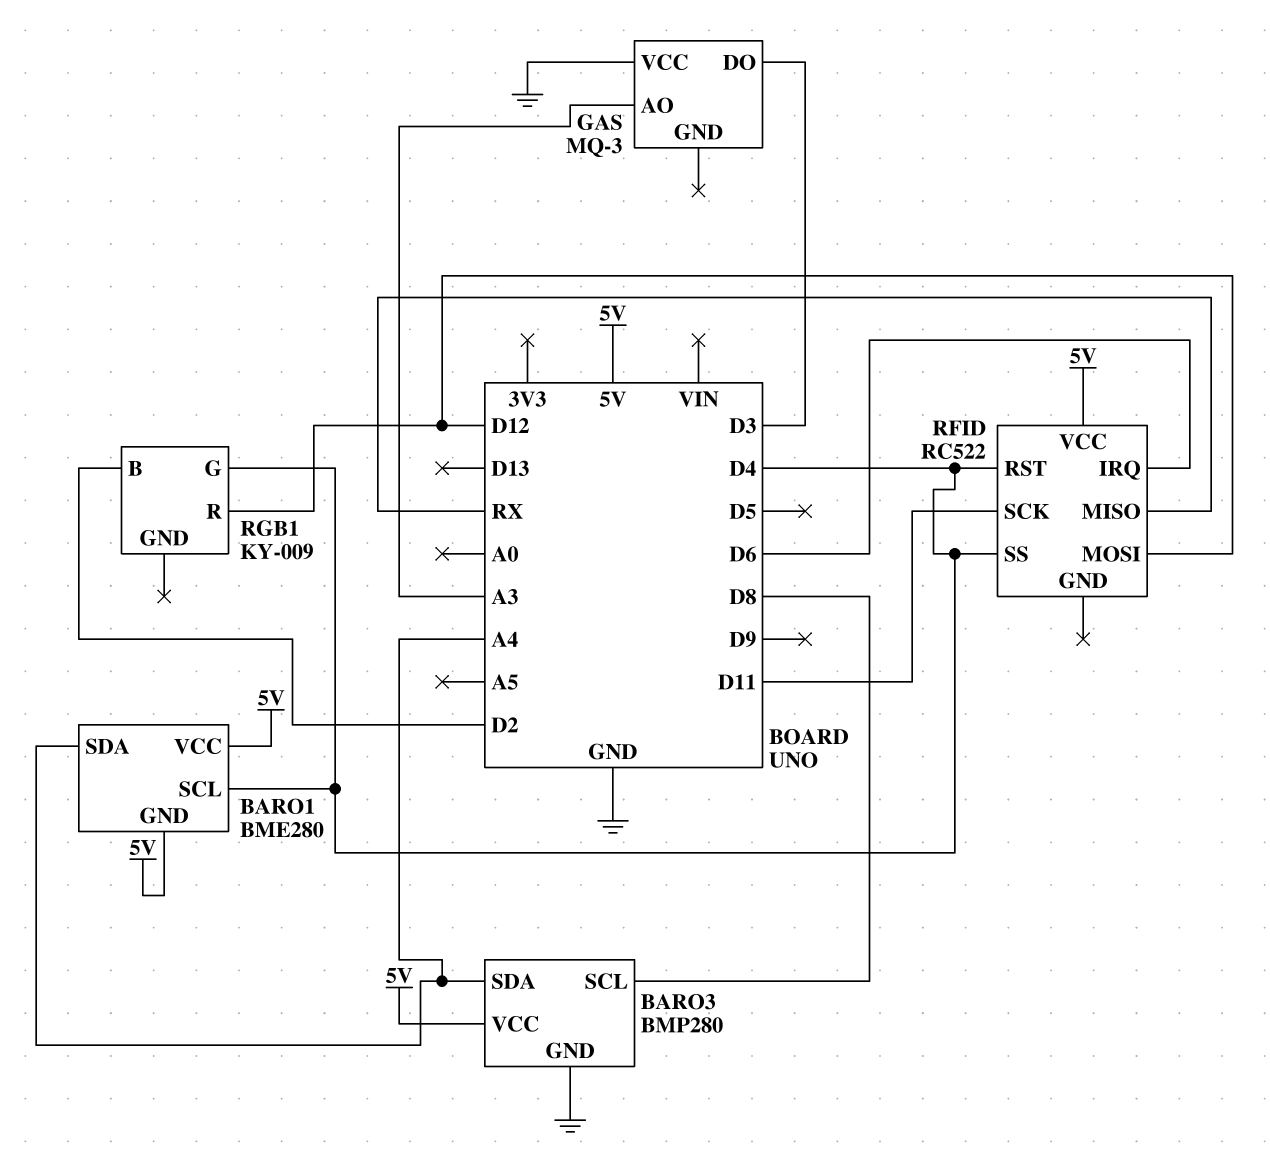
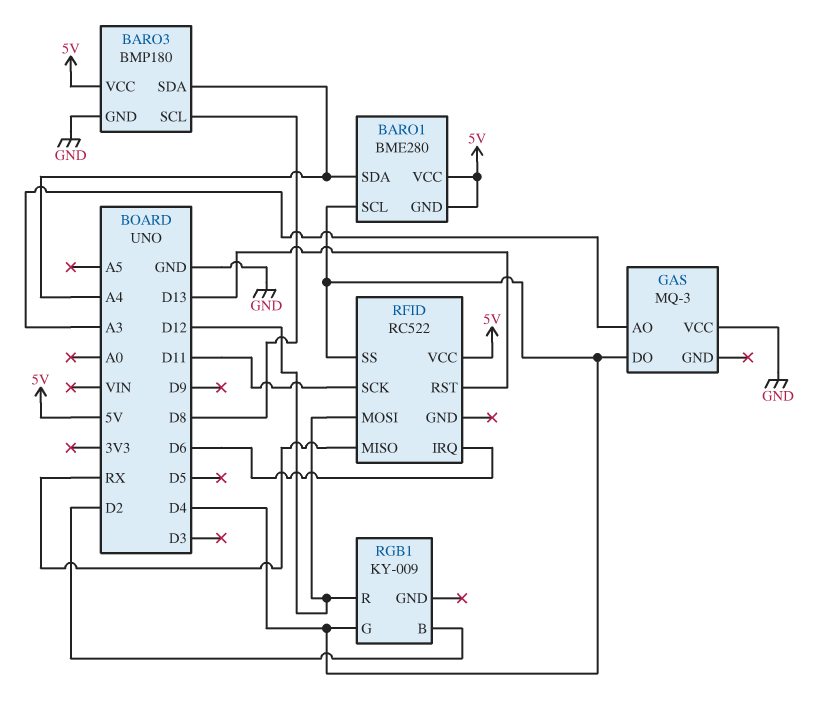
BARO3: BMP280 -> BMP180
GAS pin DO: D3 -> D4
RFID pin RST: D4 -> D13

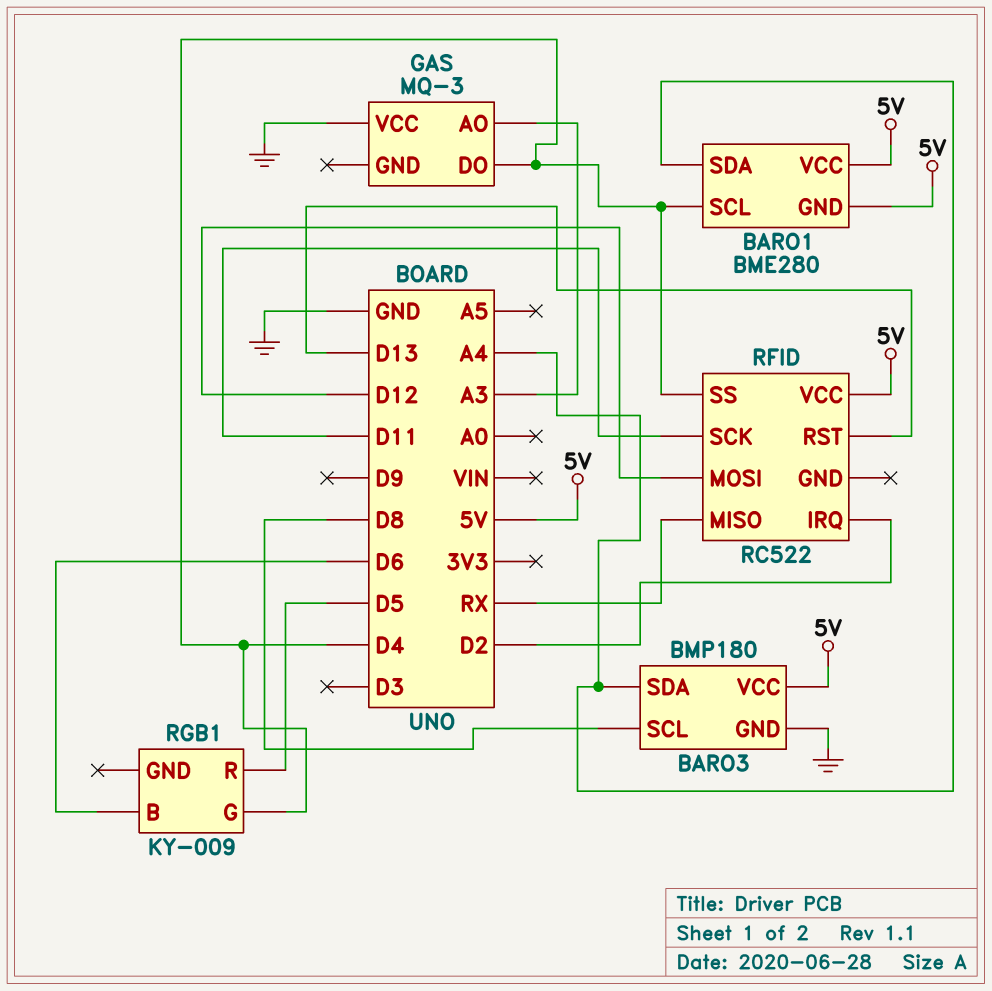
RFID pin IRQ: D6 -> D2
RGB1 pin B: D2 -> D6
RGB1 pin R: D12 -> D5

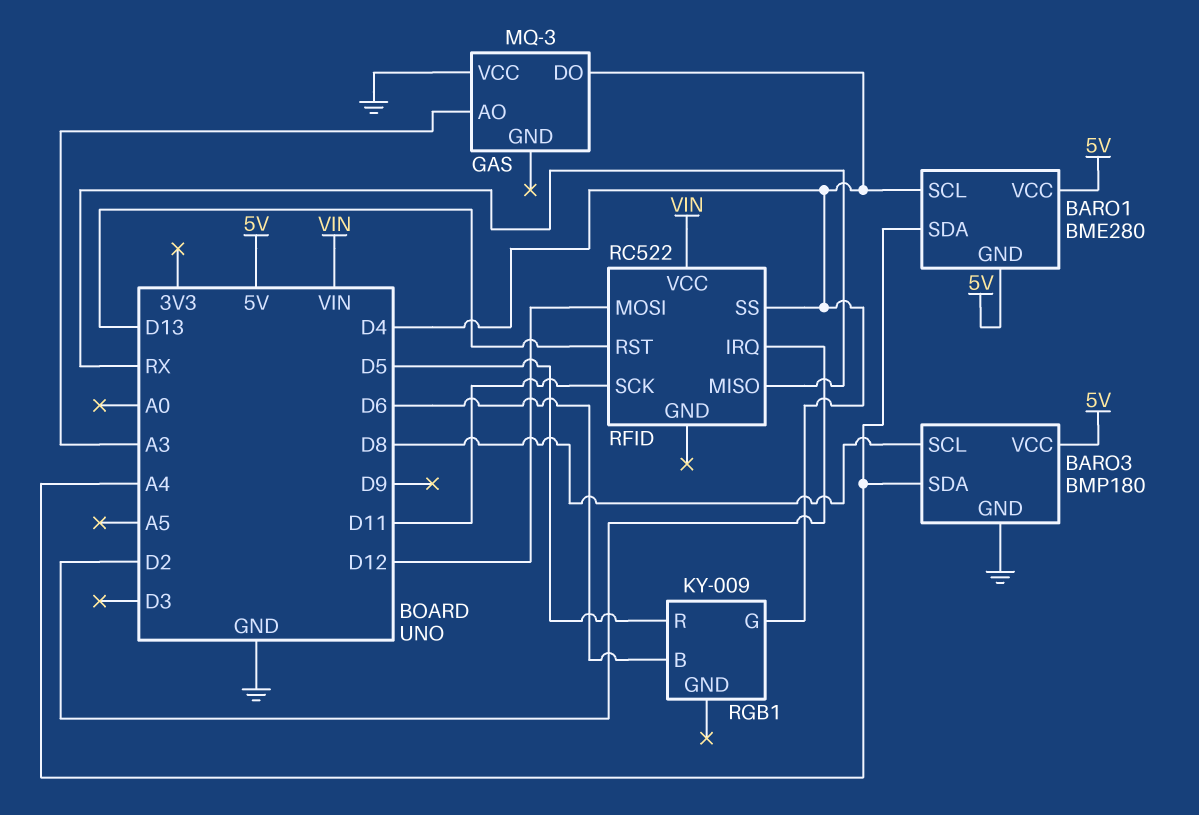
RFID pin VCC: 5V -> VIN

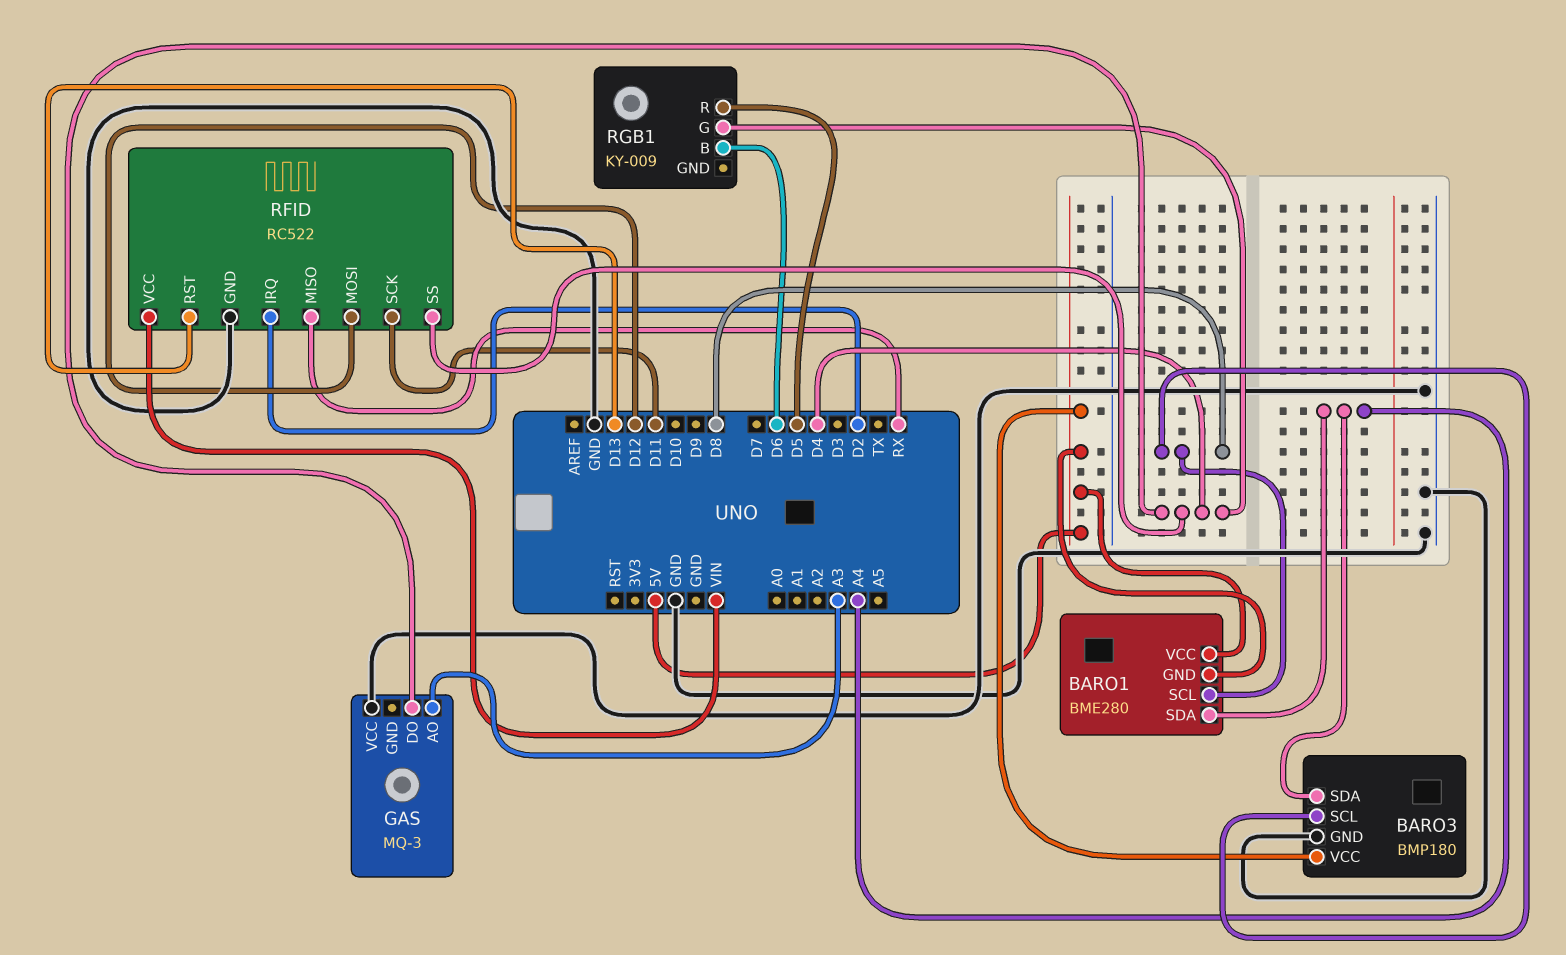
BARO1 pin SCL: D4 -> D8
RFID pin GND: none -> GND

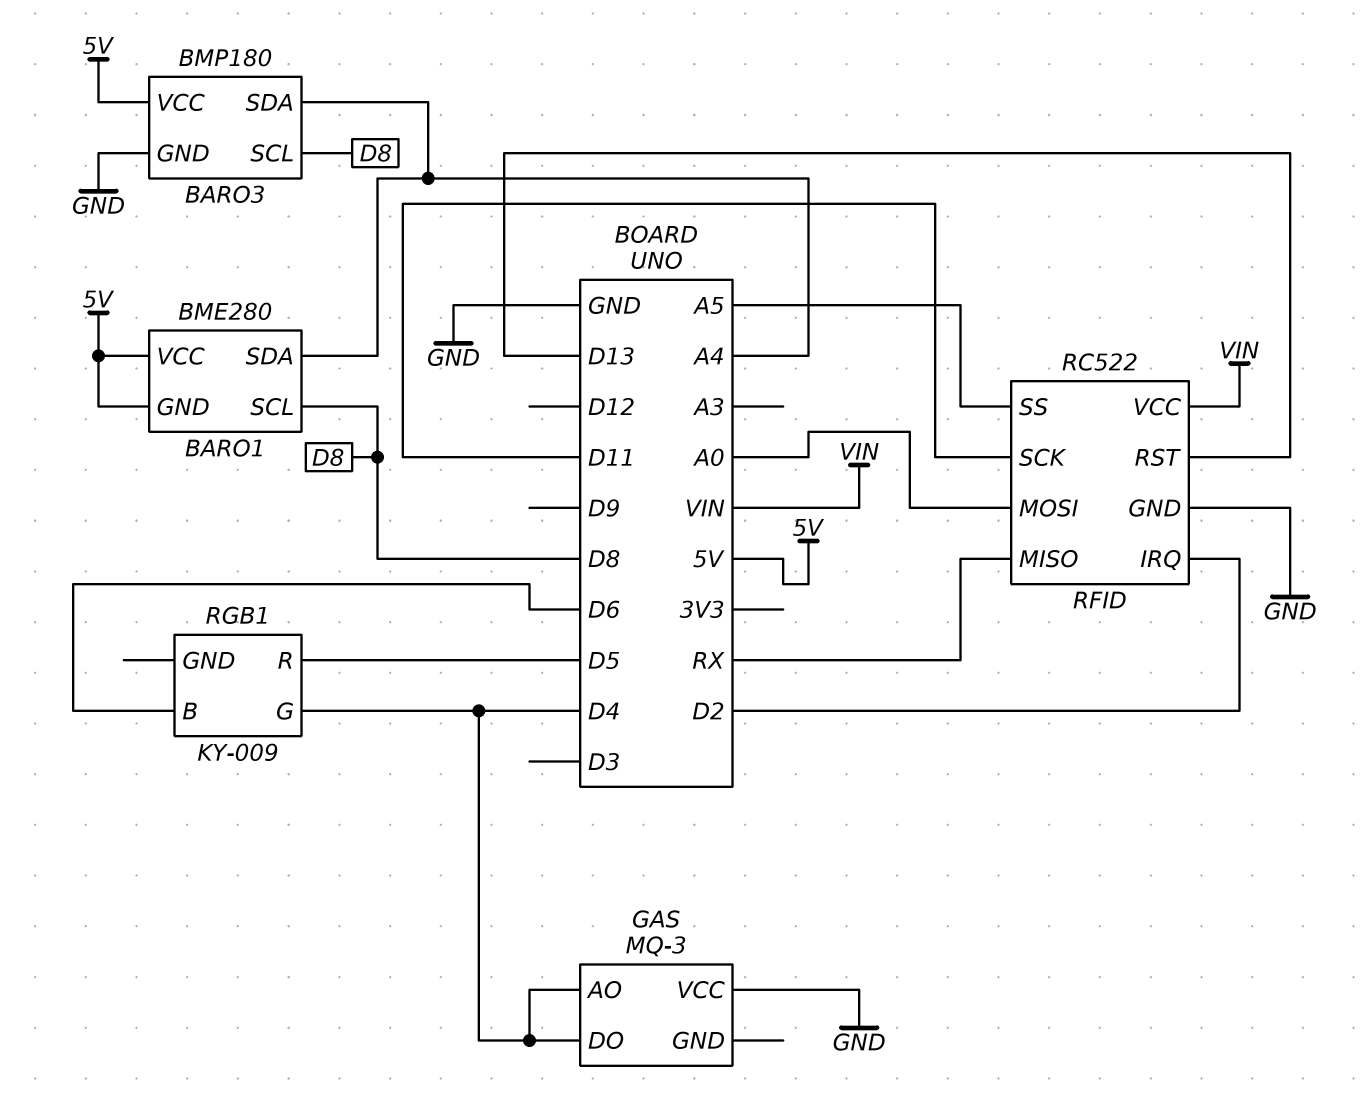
GAS pin AO: A3 -> D4
RFID pin MOSI: D12 -> A0
RFID pin SS: D4 -> A5

